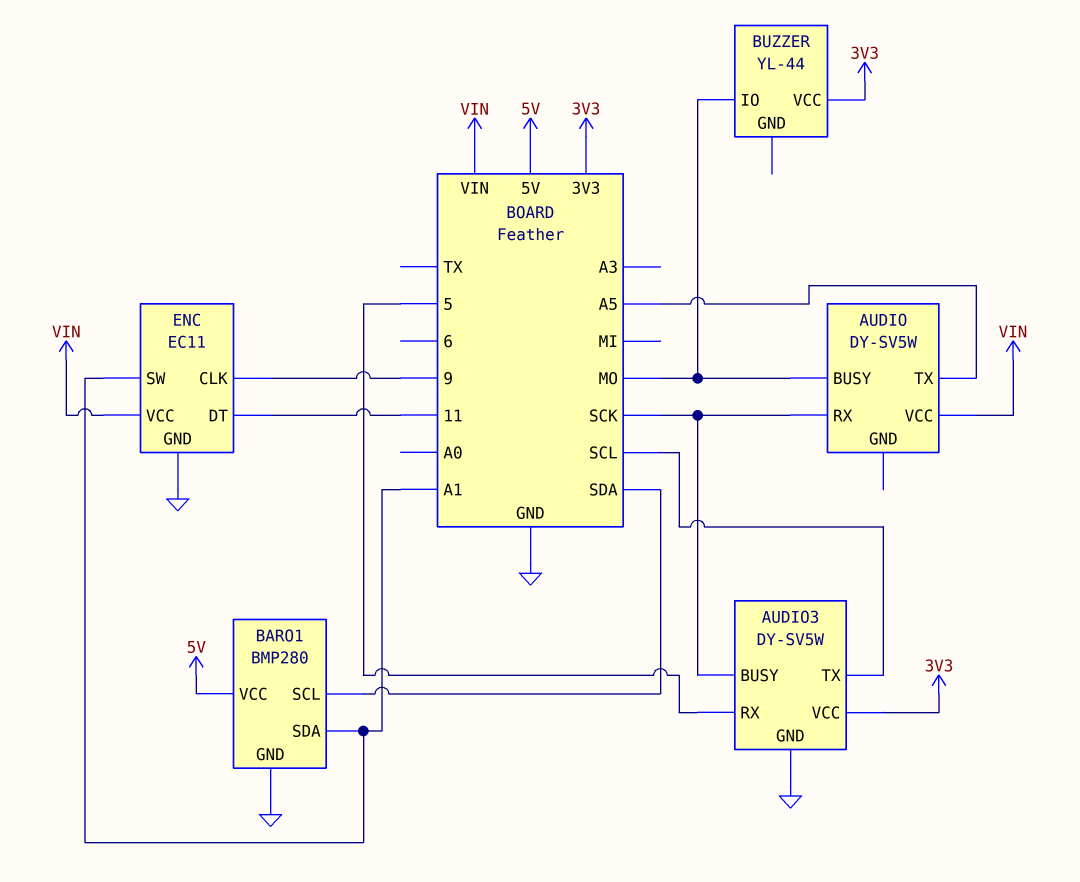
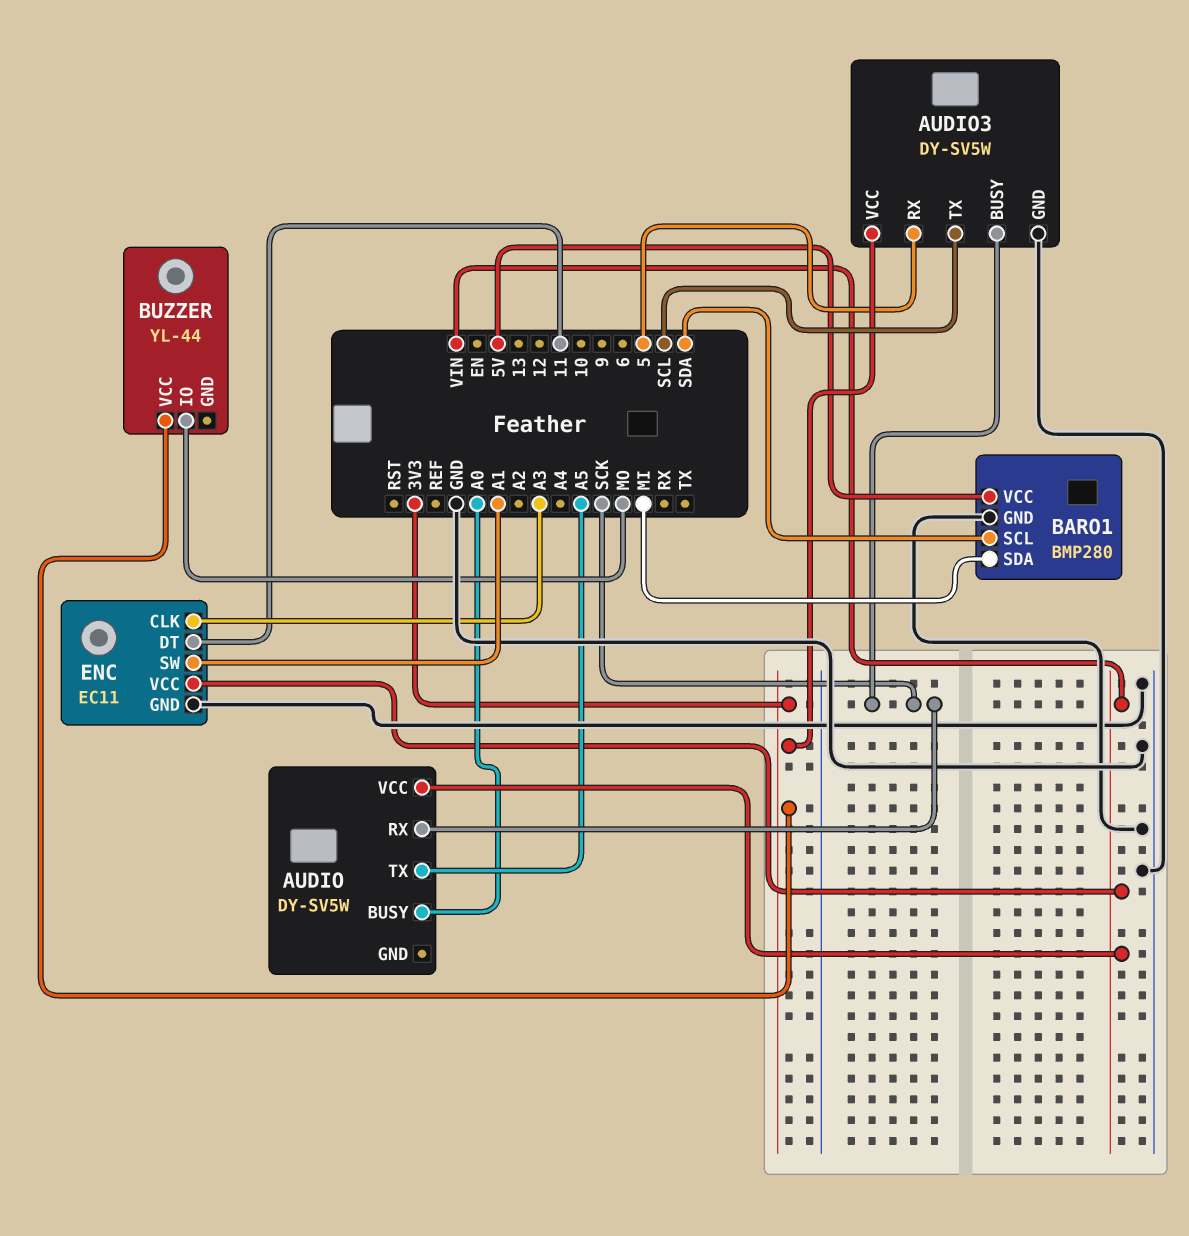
AUDIO pin BUSY: MO -> A0
BARO1 pin SDA: A1 -> MI
ENC pin CLK: 9 -> A3

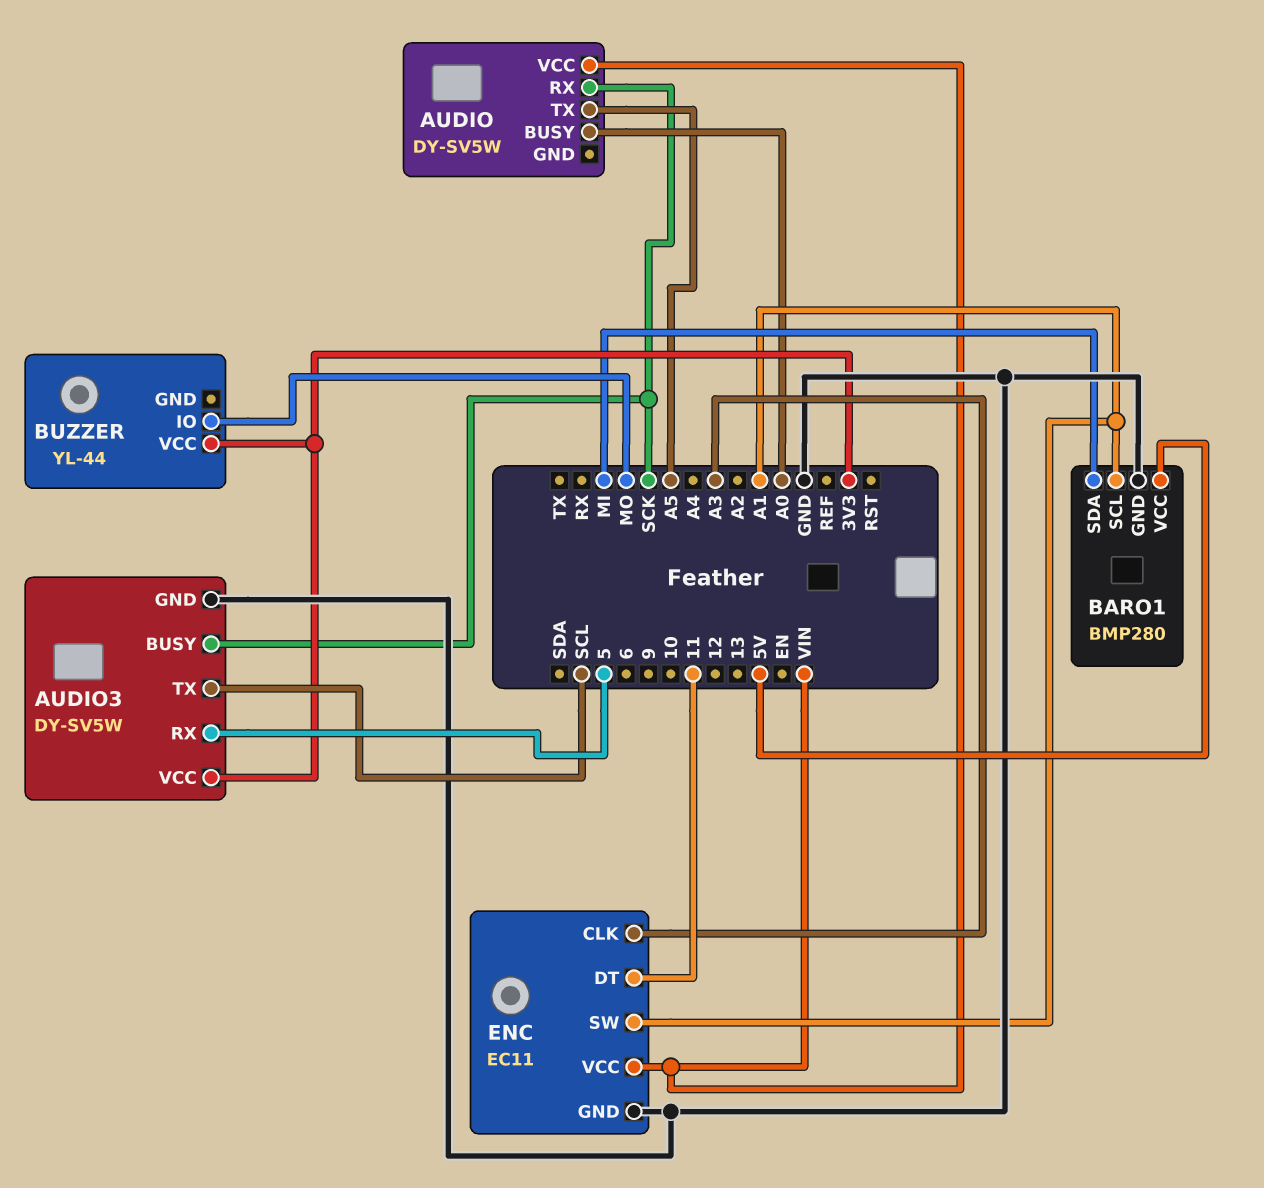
BARO1 pin SCL: SDA -> A1

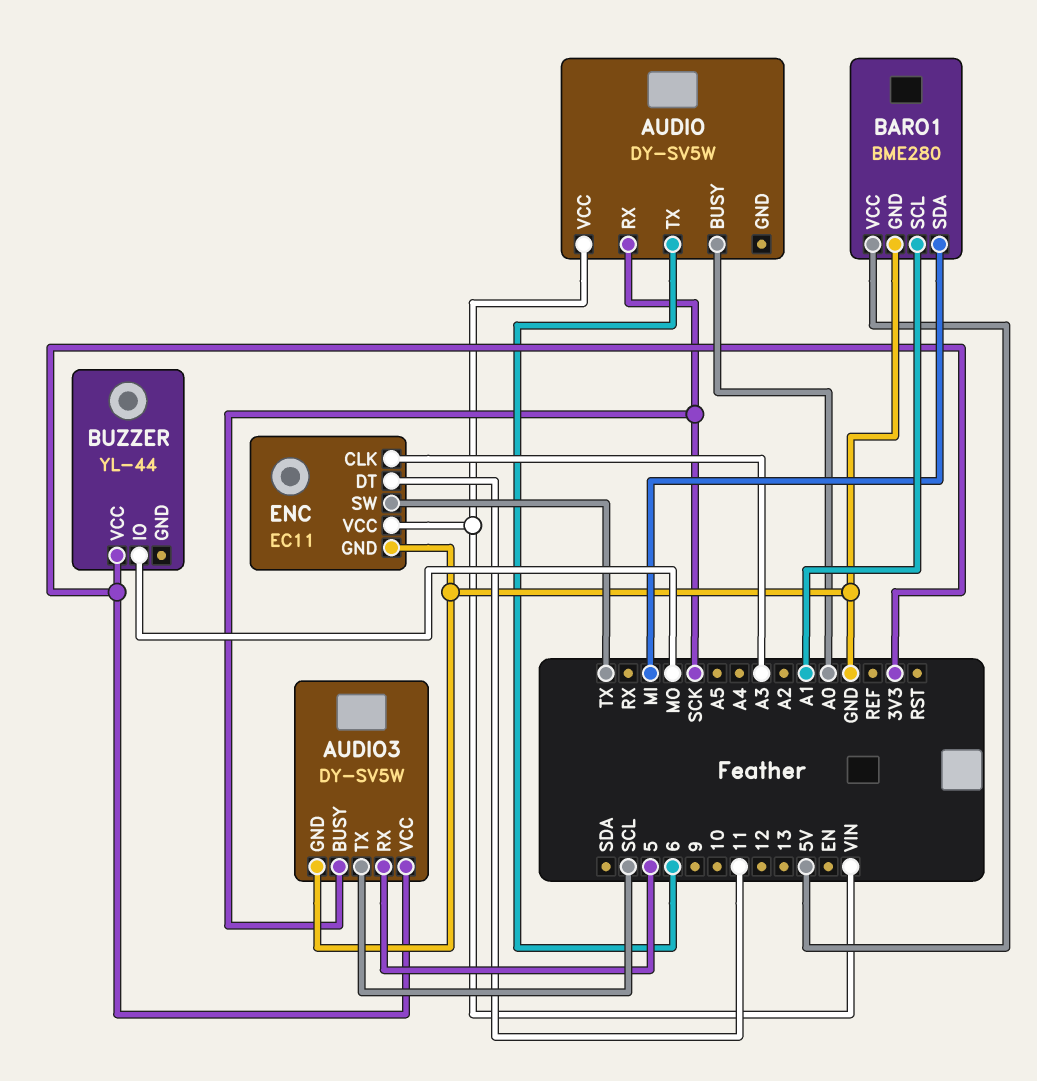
AUDIO pin TX: A5 -> 6
BARO1: BMP280 -> BME280
ENC pin SW: A1 -> TX

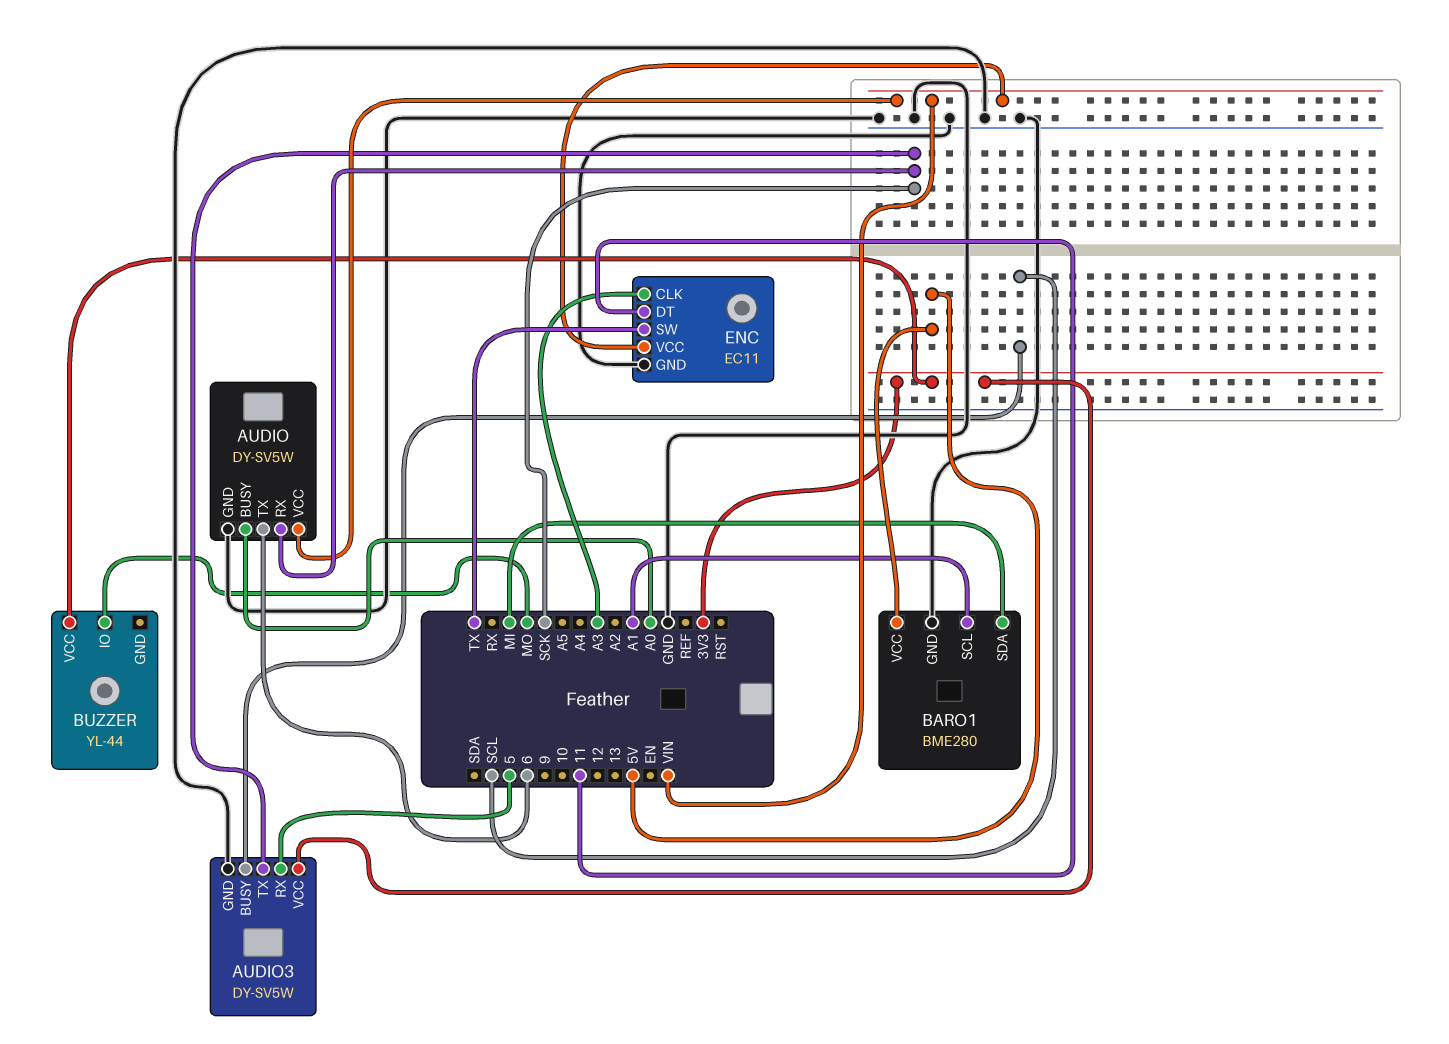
AUDIO pin GND: none -> GND
AUDIO3 pin BUSY: SCK -> SCL
AUDIO3 pin TX: SCL -> SCK

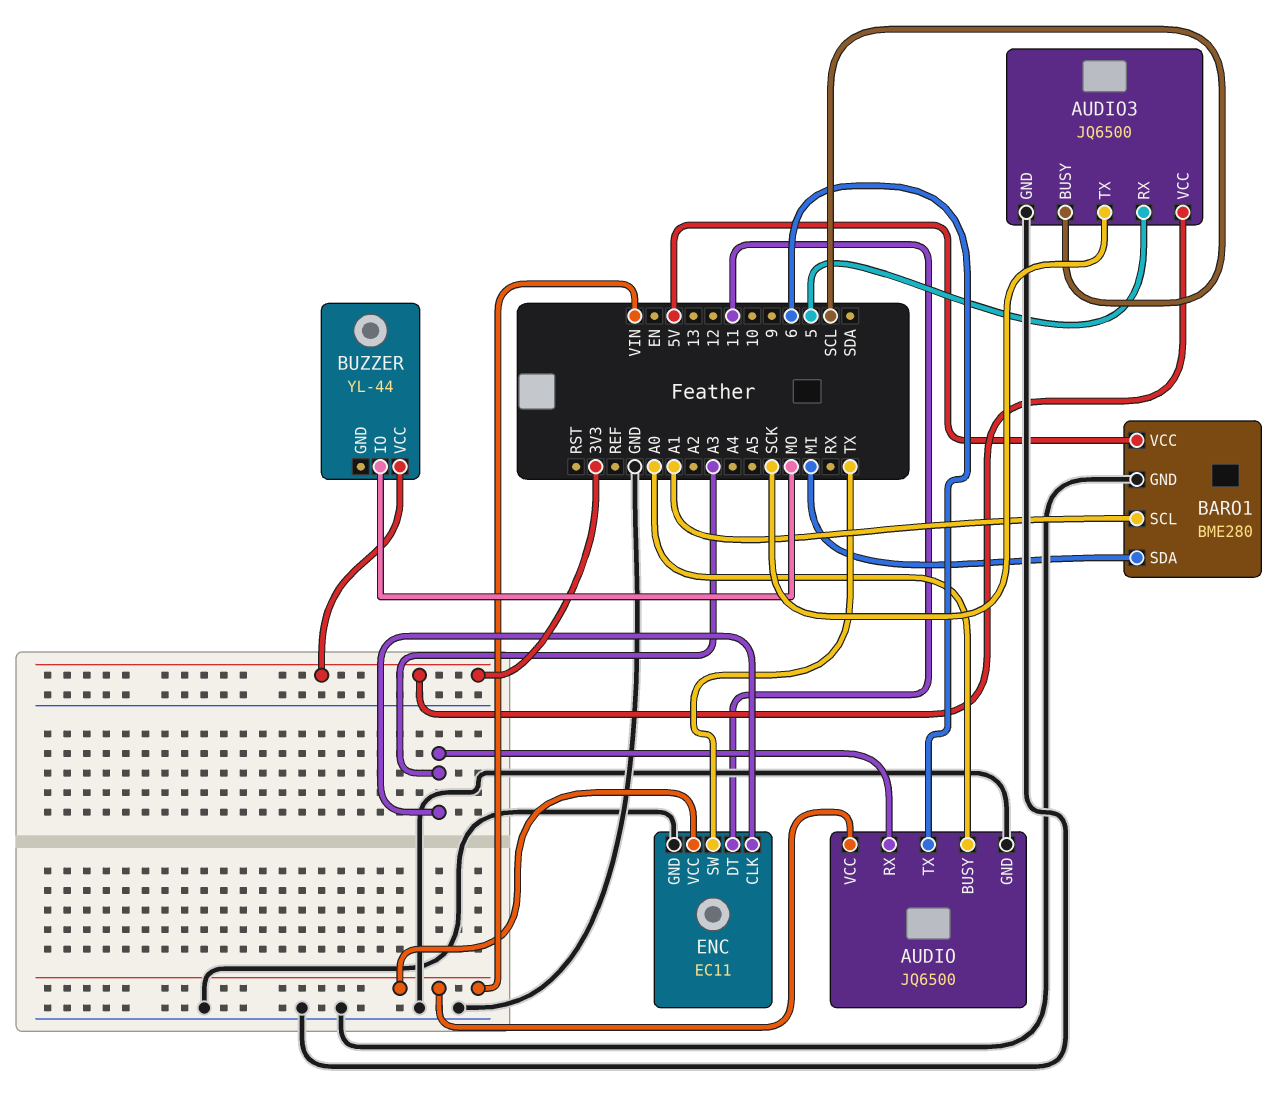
AUDIO: DY-SV5W -> JQ6500
AUDIO pin RX: SCK -> A3
AUDIO3: DY-SV5W -> JQ6500

